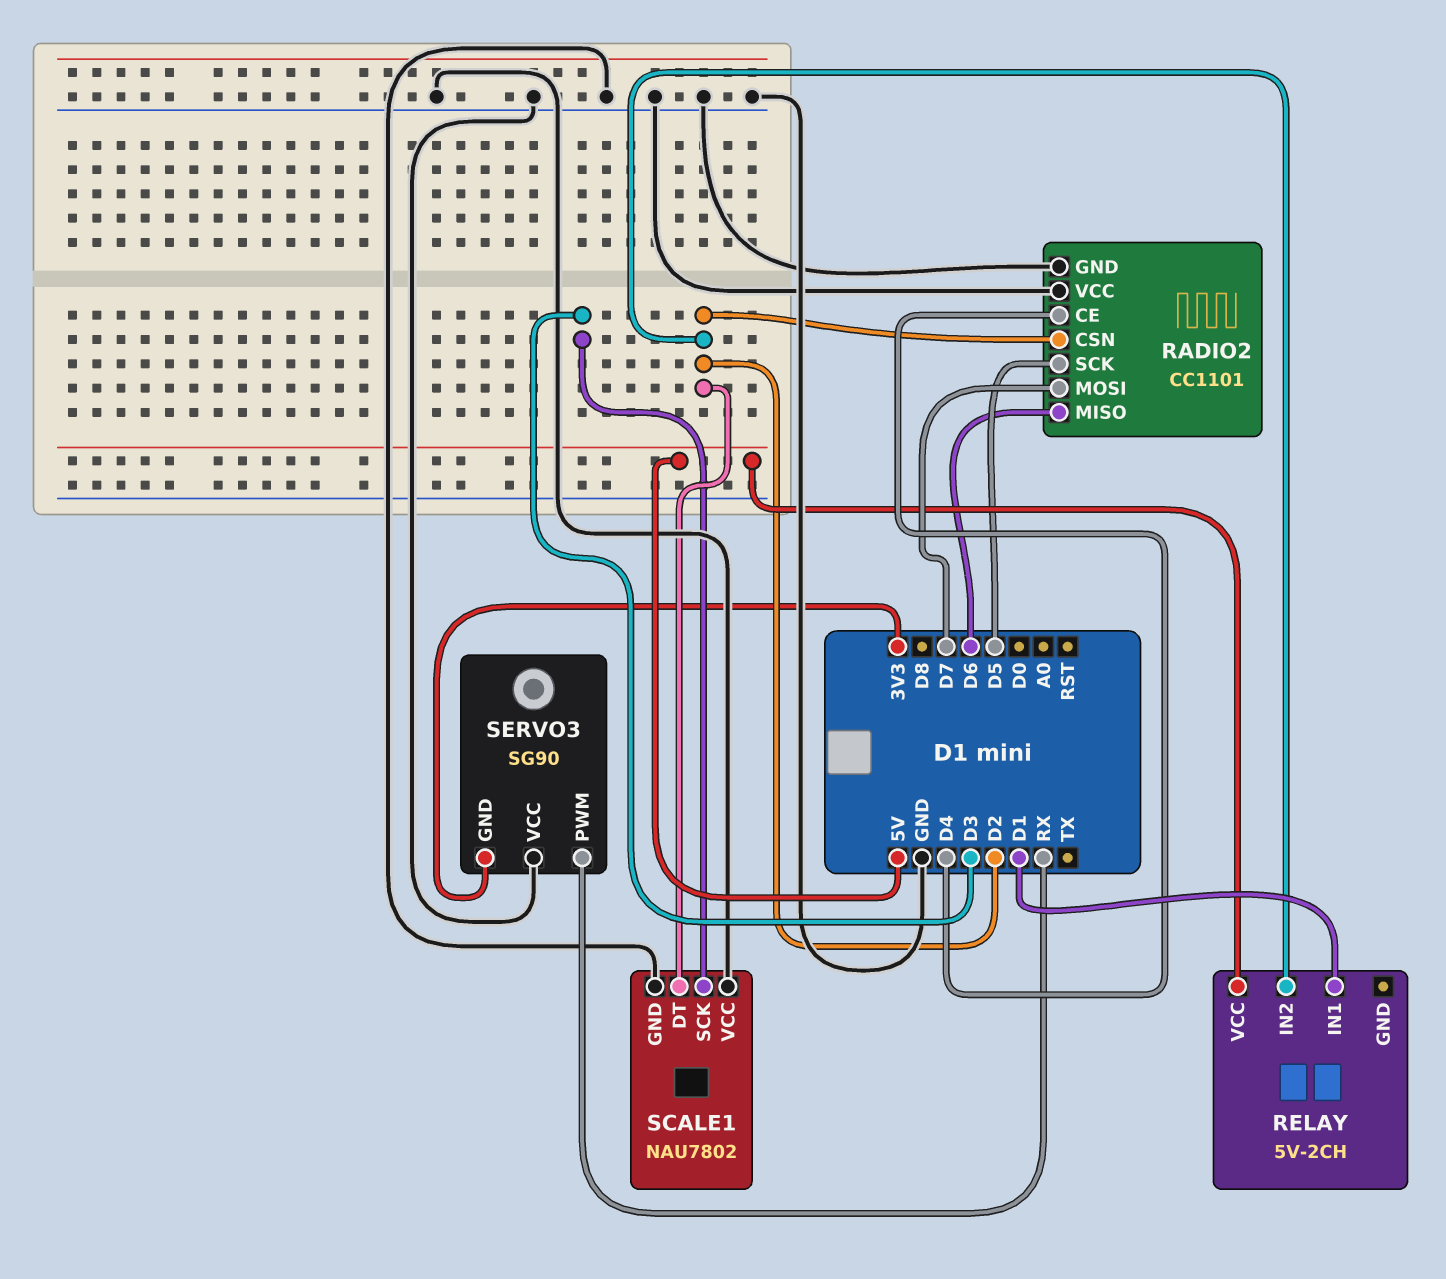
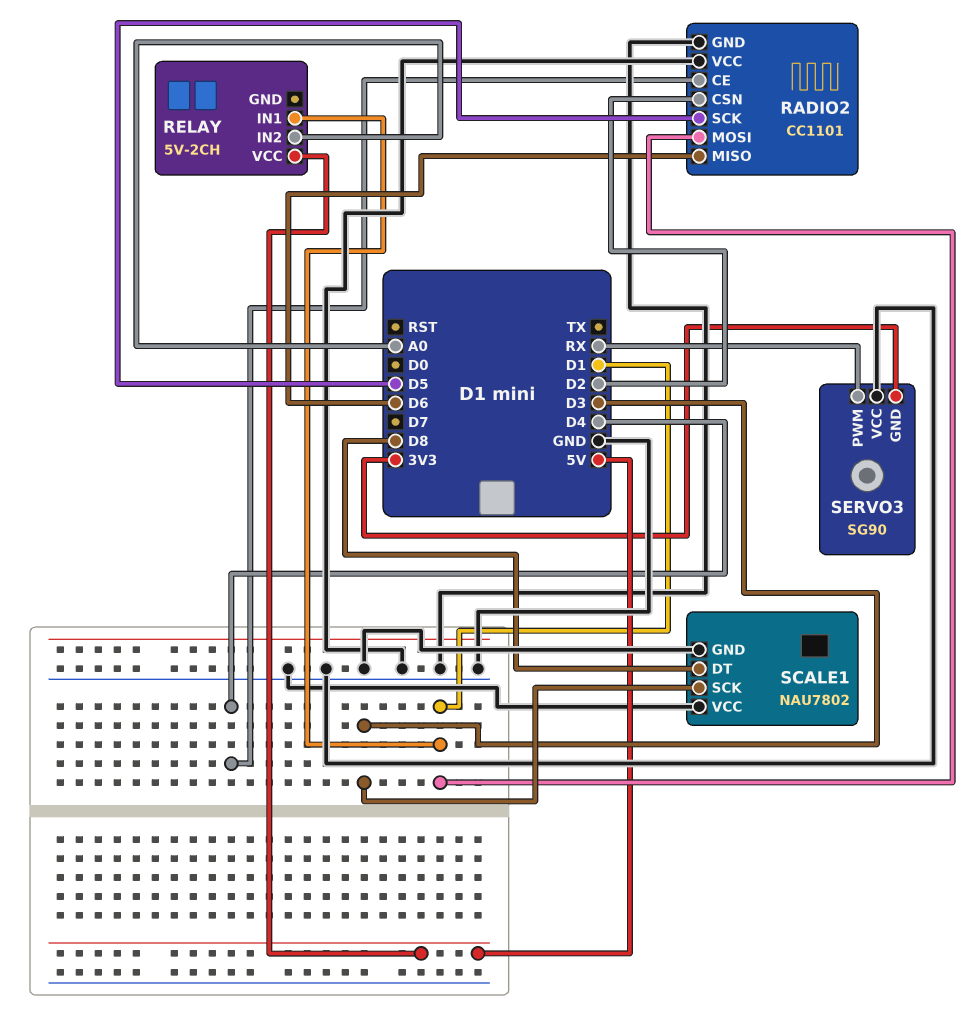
RADIO2 pin MOSI: D7 -> D1
RELAY pin IN2: D2 -> A0
SCALE1 pin DT: D2 -> D8

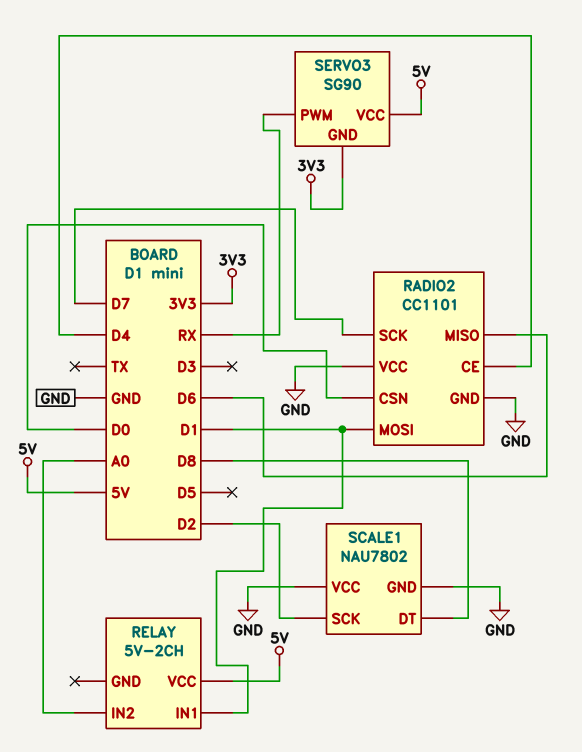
RADIO2 pin CSN: D2 -> D0
RADIO2 pin SCK: D5 -> D7
SCALE1 pin SCK: D3 -> D2
SERVO3 pin VCC: GND -> 5V

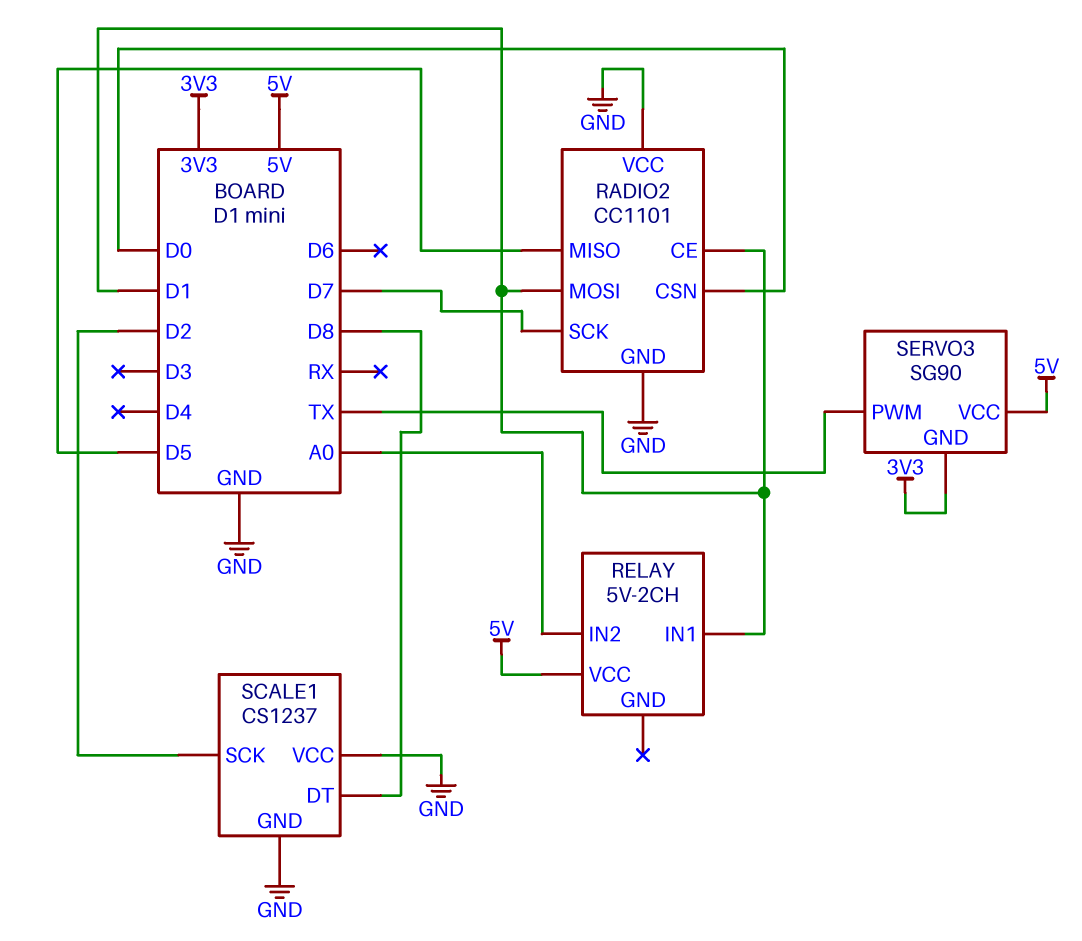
RADIO2 pin CE: D4 -> D1
RADIO2 pin MISO: D6 -> D5
SCALE1: NAU7802 -> CS1237
SERVO3 pin PWM: RX -> TX

